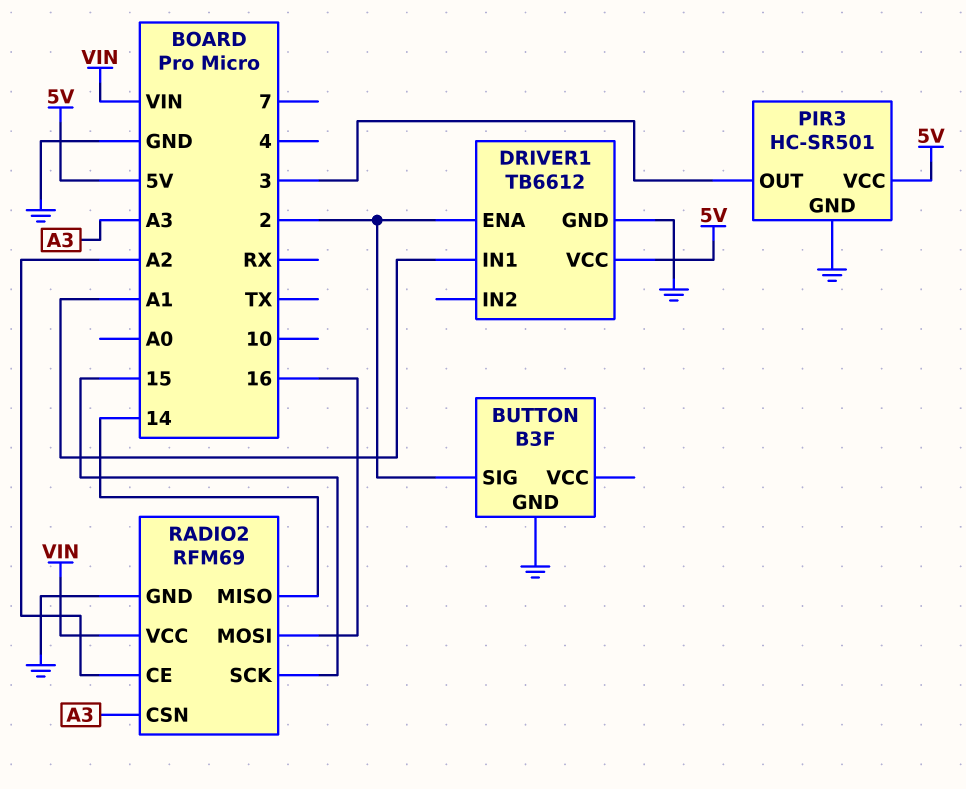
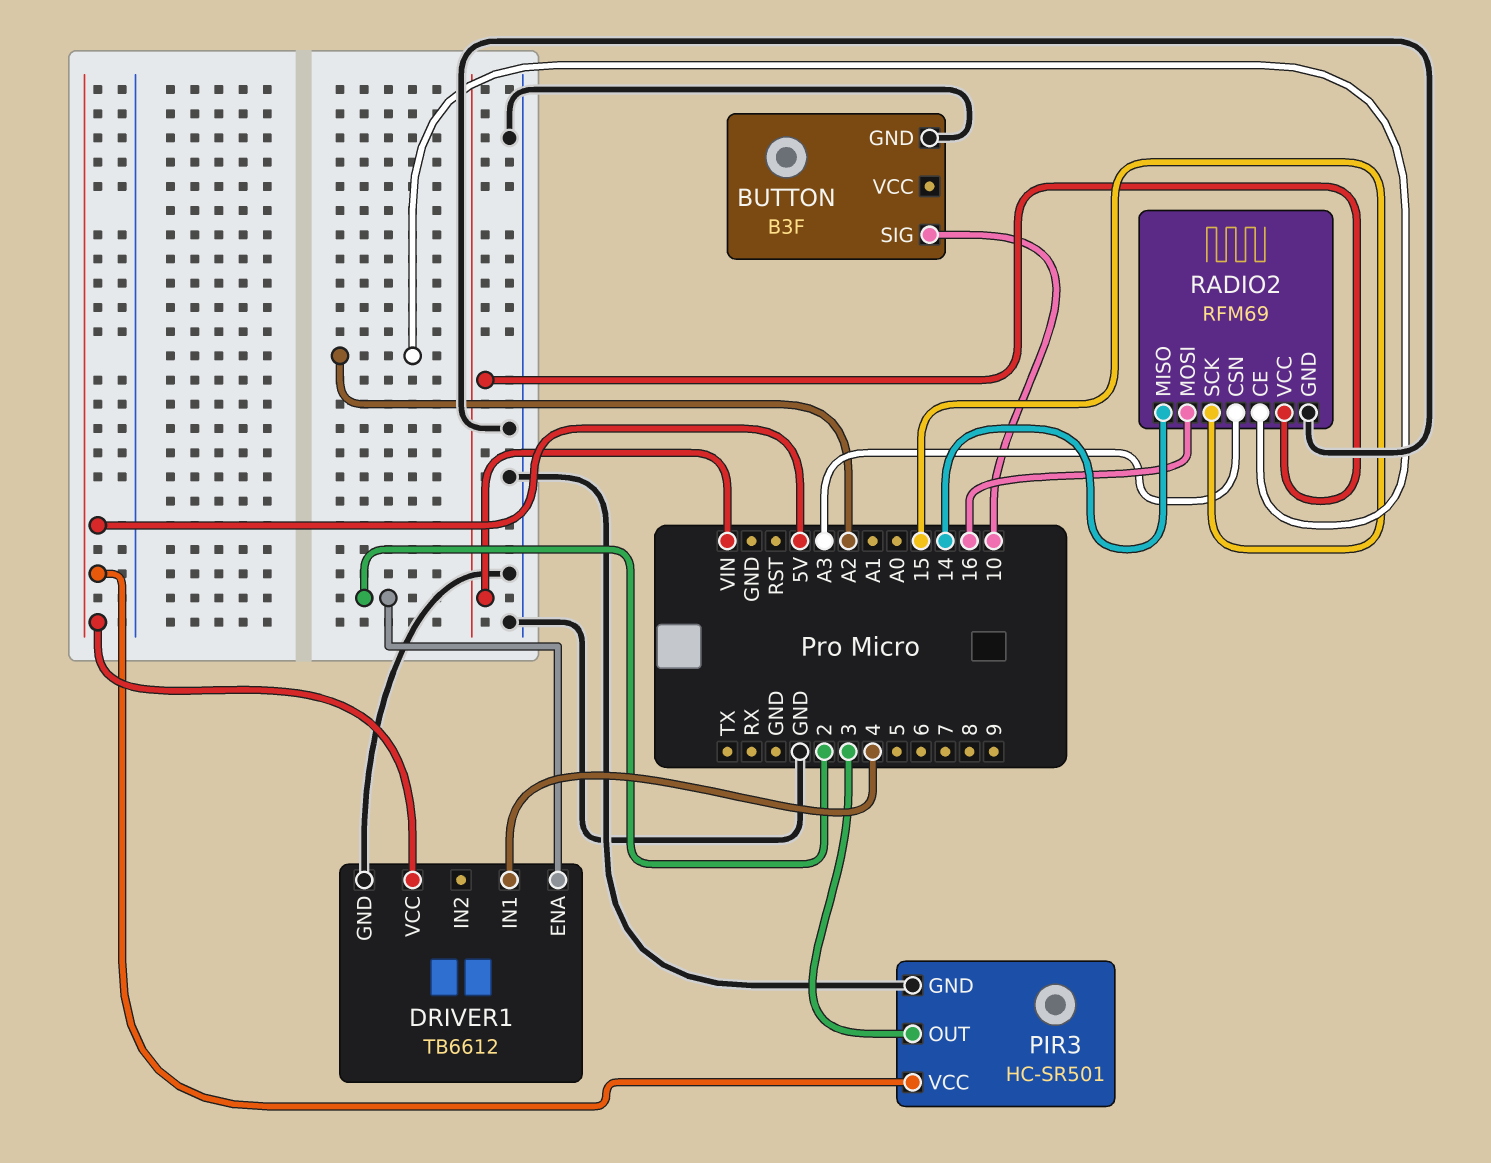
BUTTON pin SIG: 2 -> 10
DRIVER1 pin IN1: A1 -> 4

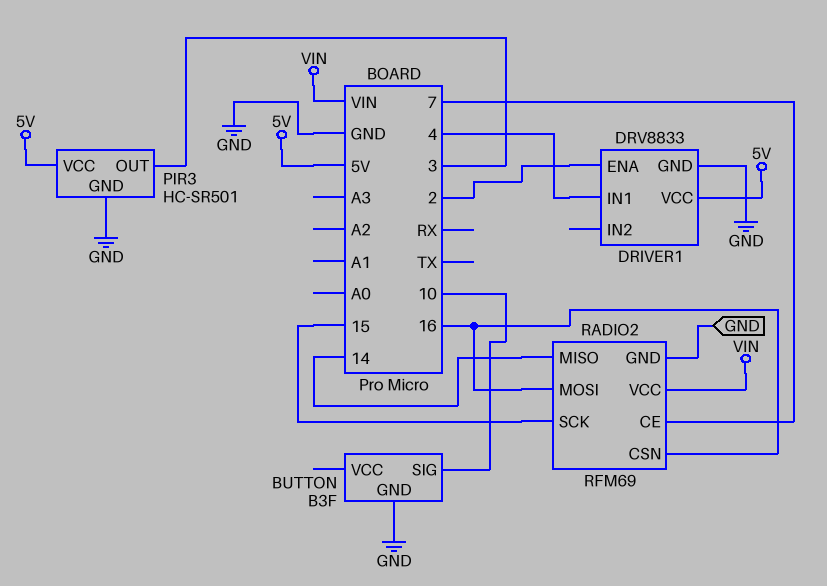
DRIVER1: TB6612 -> DRV8833
RADIO2 pin CE: A2 -> 7
RADIO2 pin CSN: A3 -> 16

